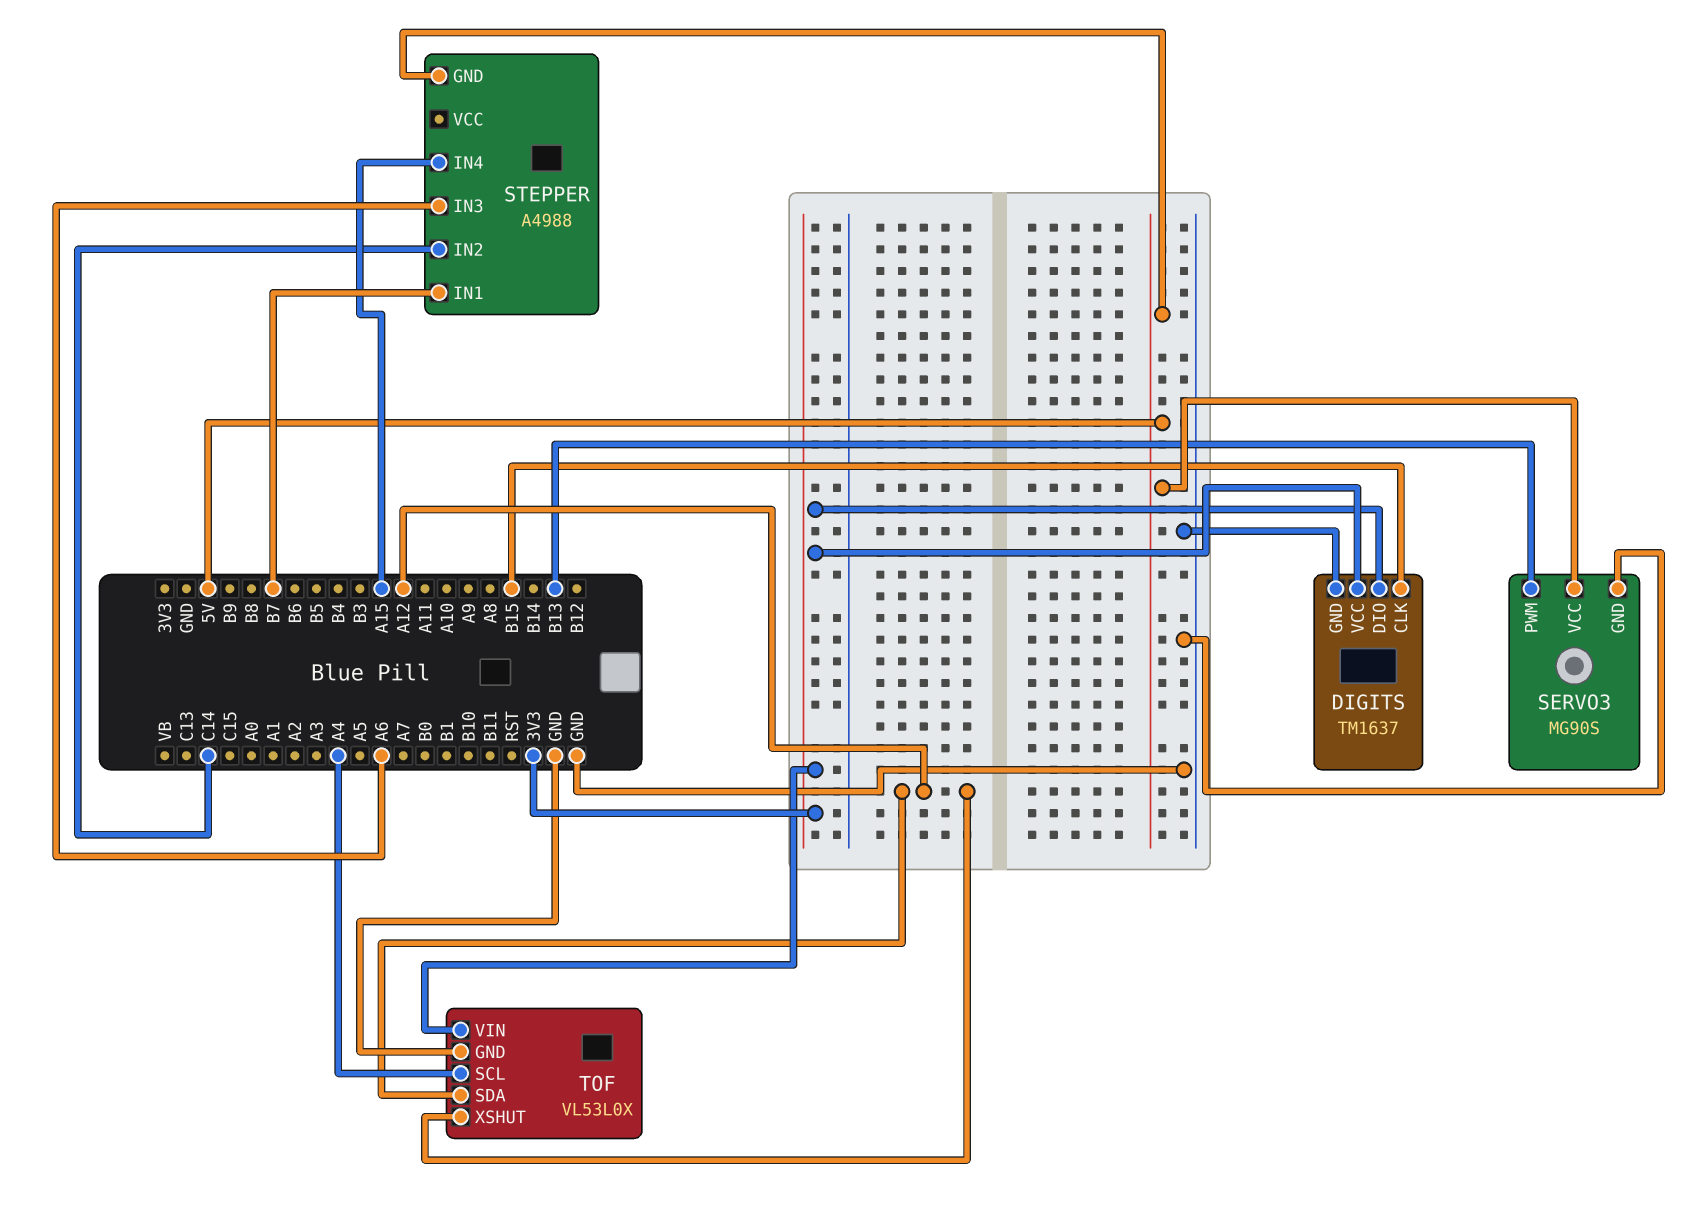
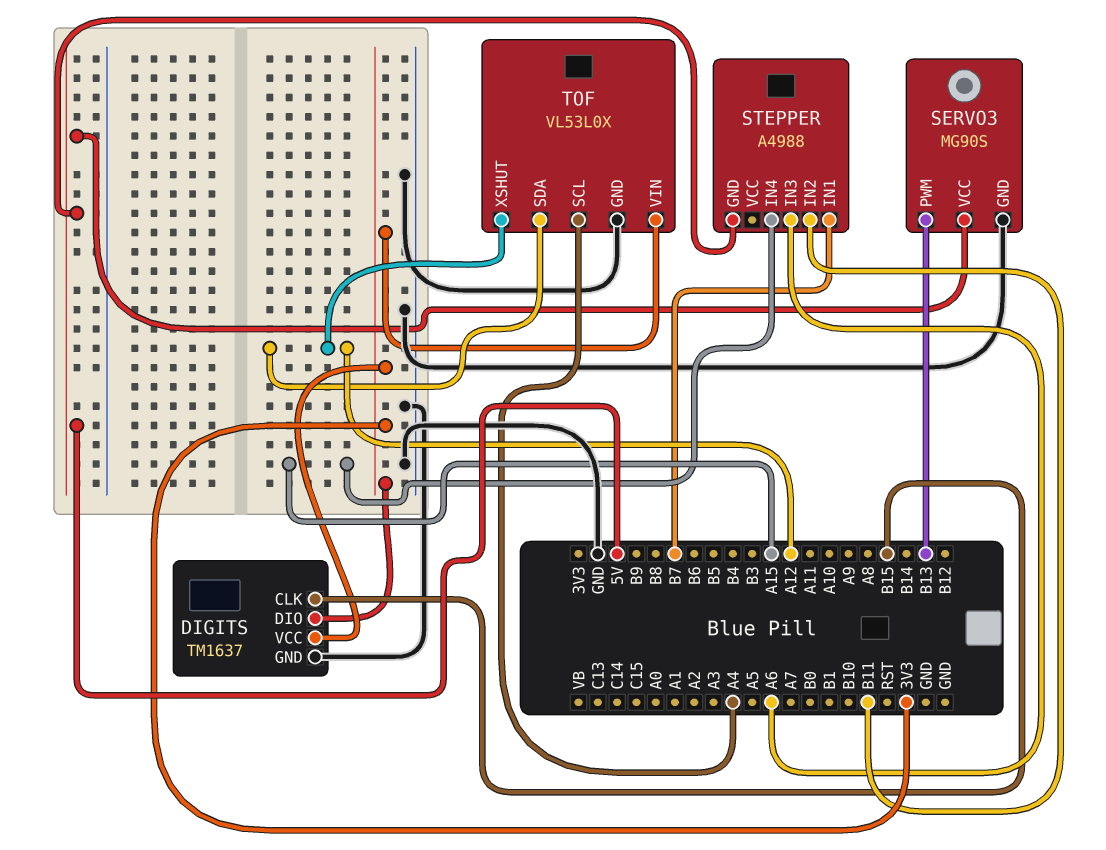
STEPPER pin IN2: C14 -> B11

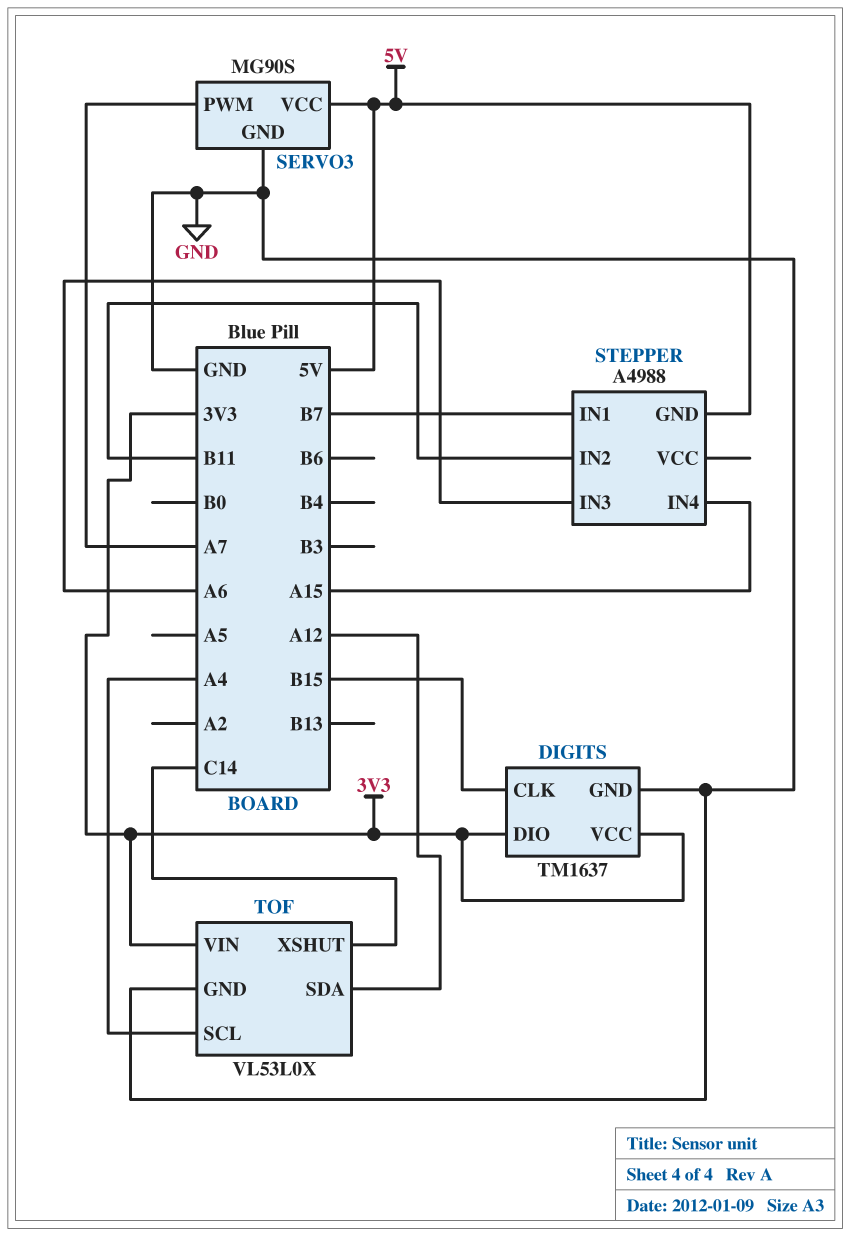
SERVO3 pin PWM: B13 -> A7
TOF pin XSHUT: A12 -> C14

